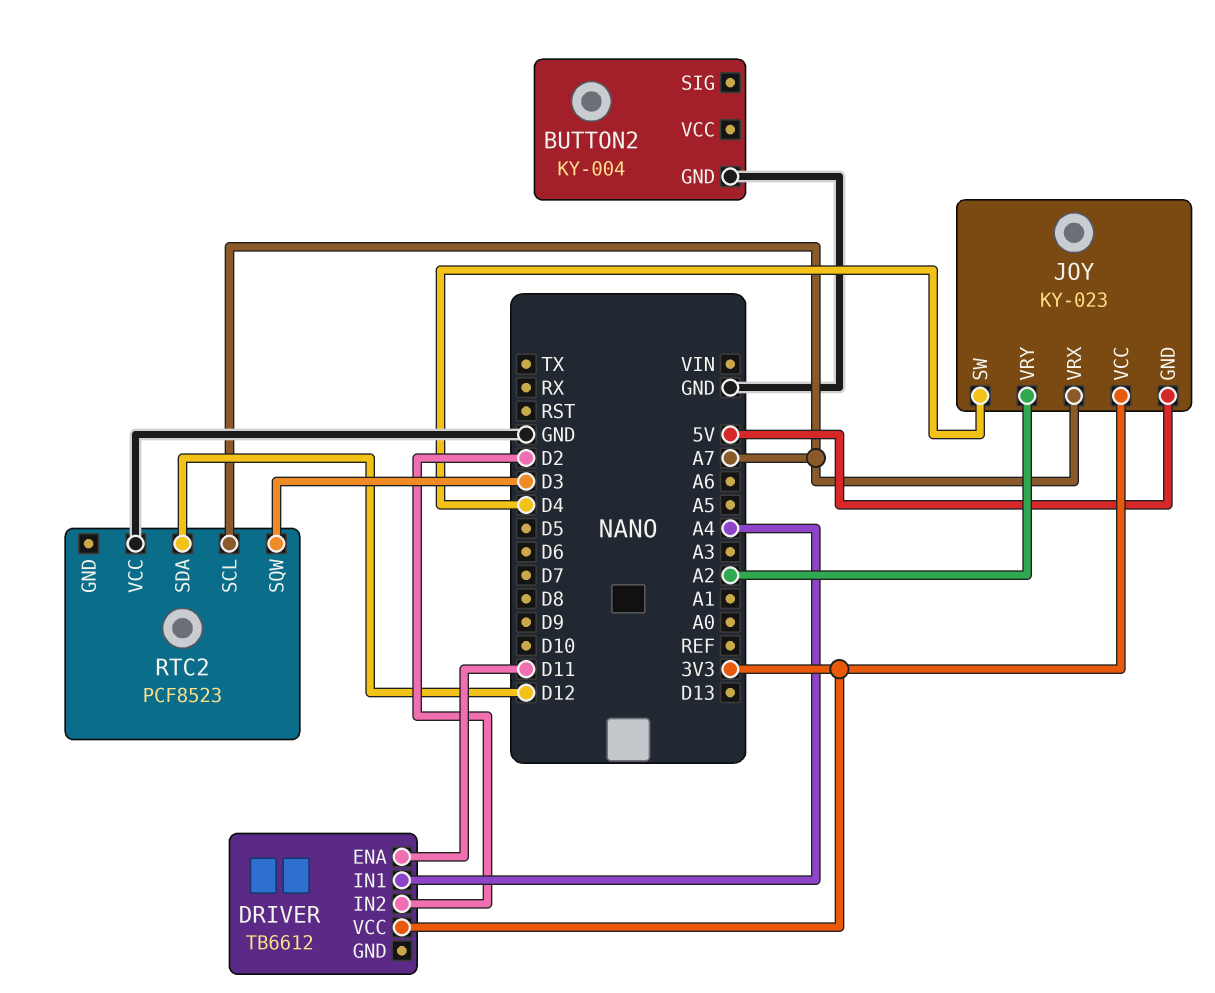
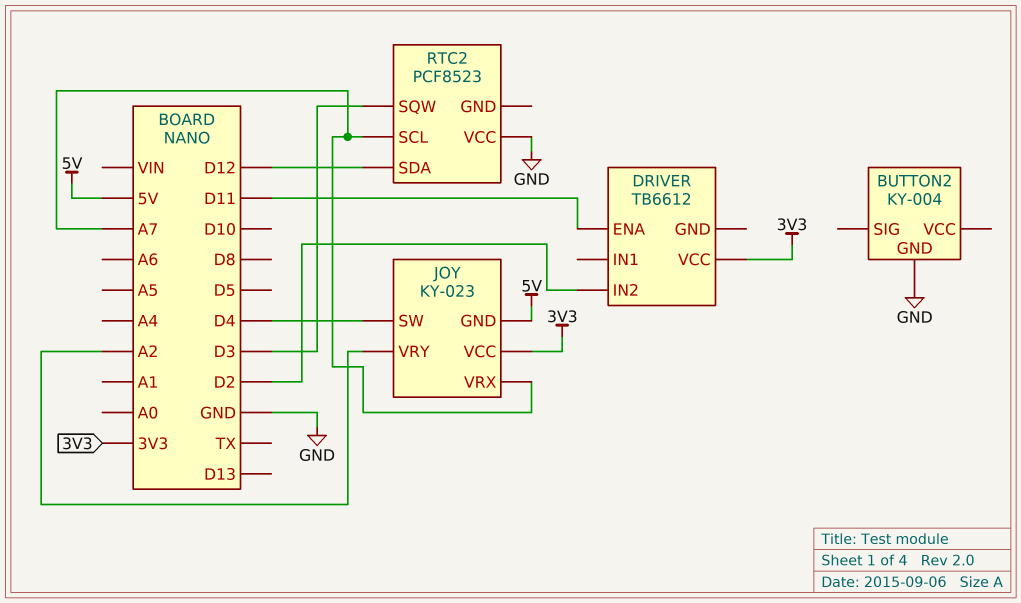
DRIVER pin IN1: A4 -> none

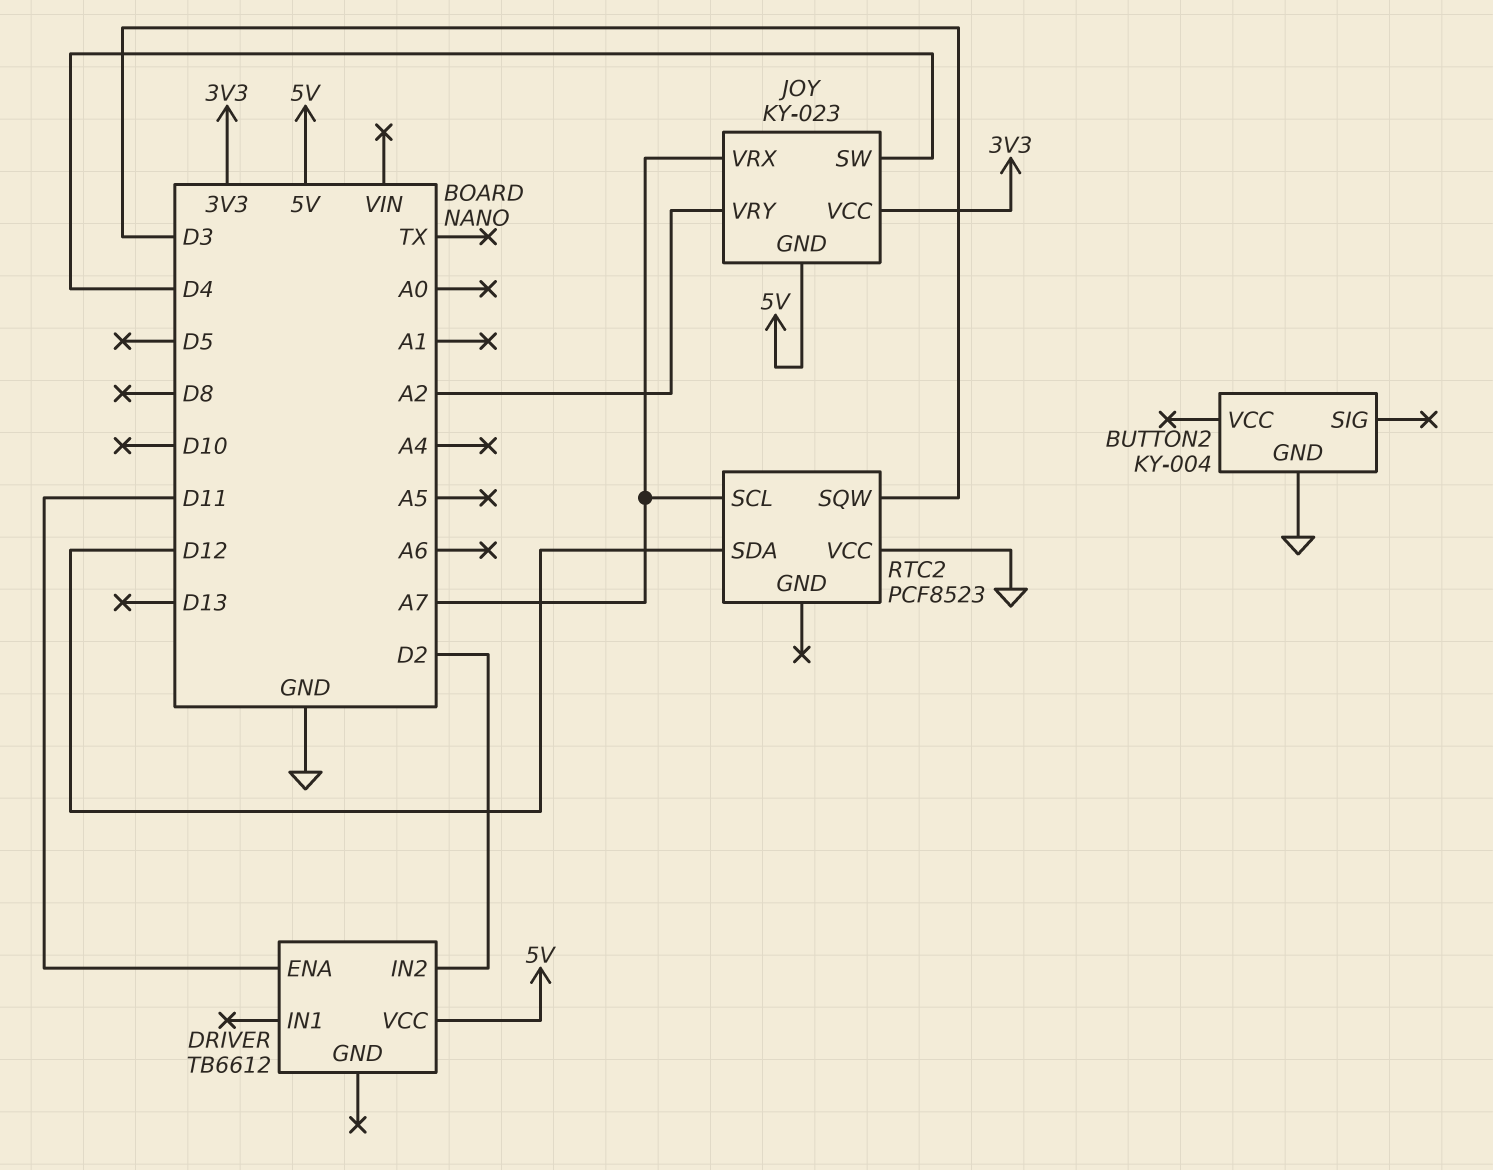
DRIVER pin VCC: 3V3 -> 5V

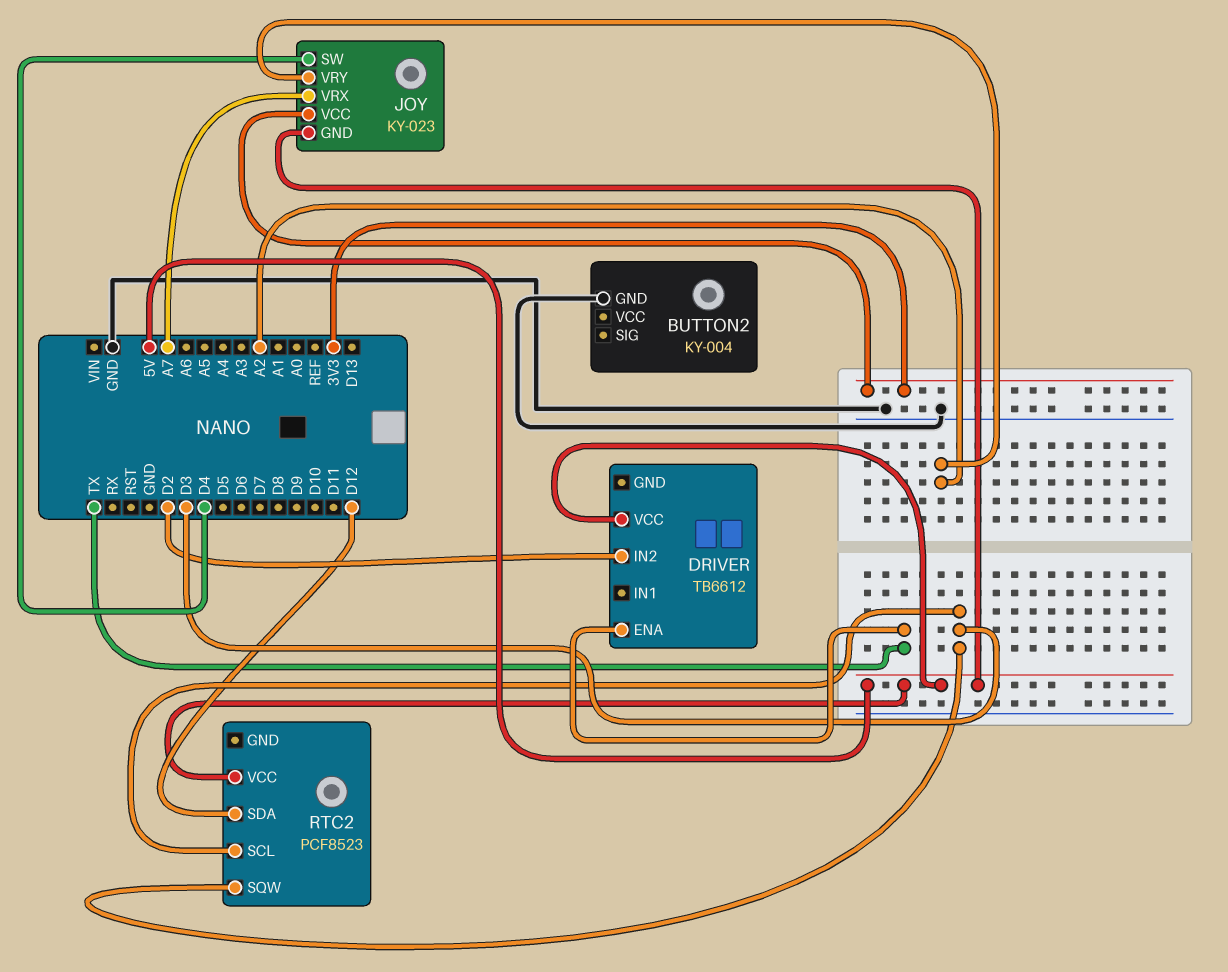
DRIVER pin ENA: D11 -> TX
RTC2 pin SCL: A7 -> D3
RTC2 pin VCC: GND -> 5V

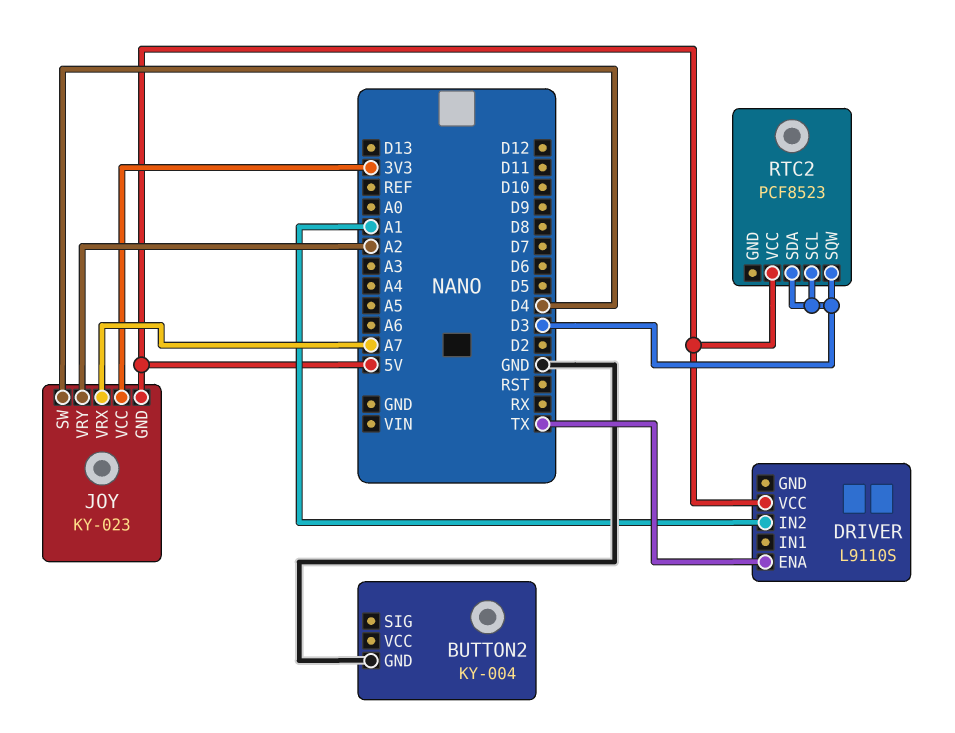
DRIVER: TB6612 -> L9110S
DRIVER pin IN2: D2 -> A1
RTC2 pin SDA: D12 -> D3

